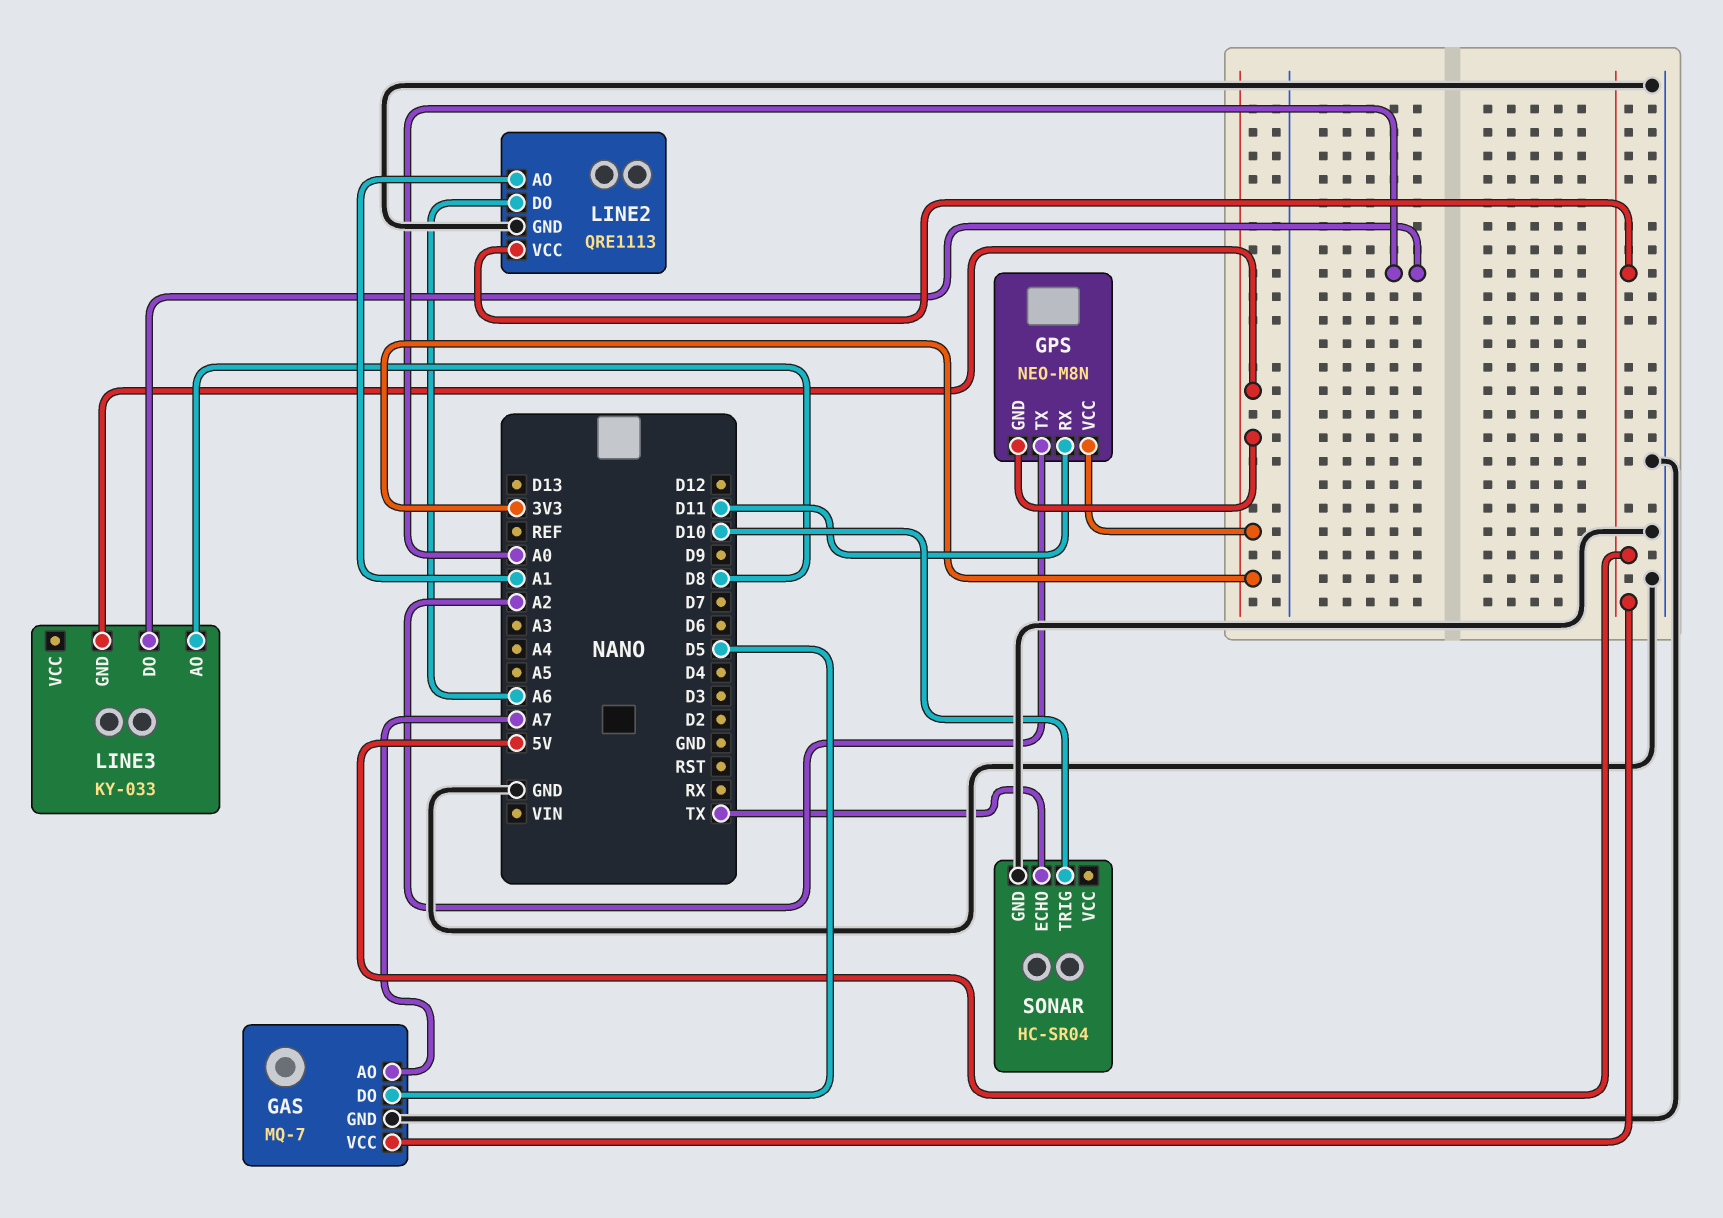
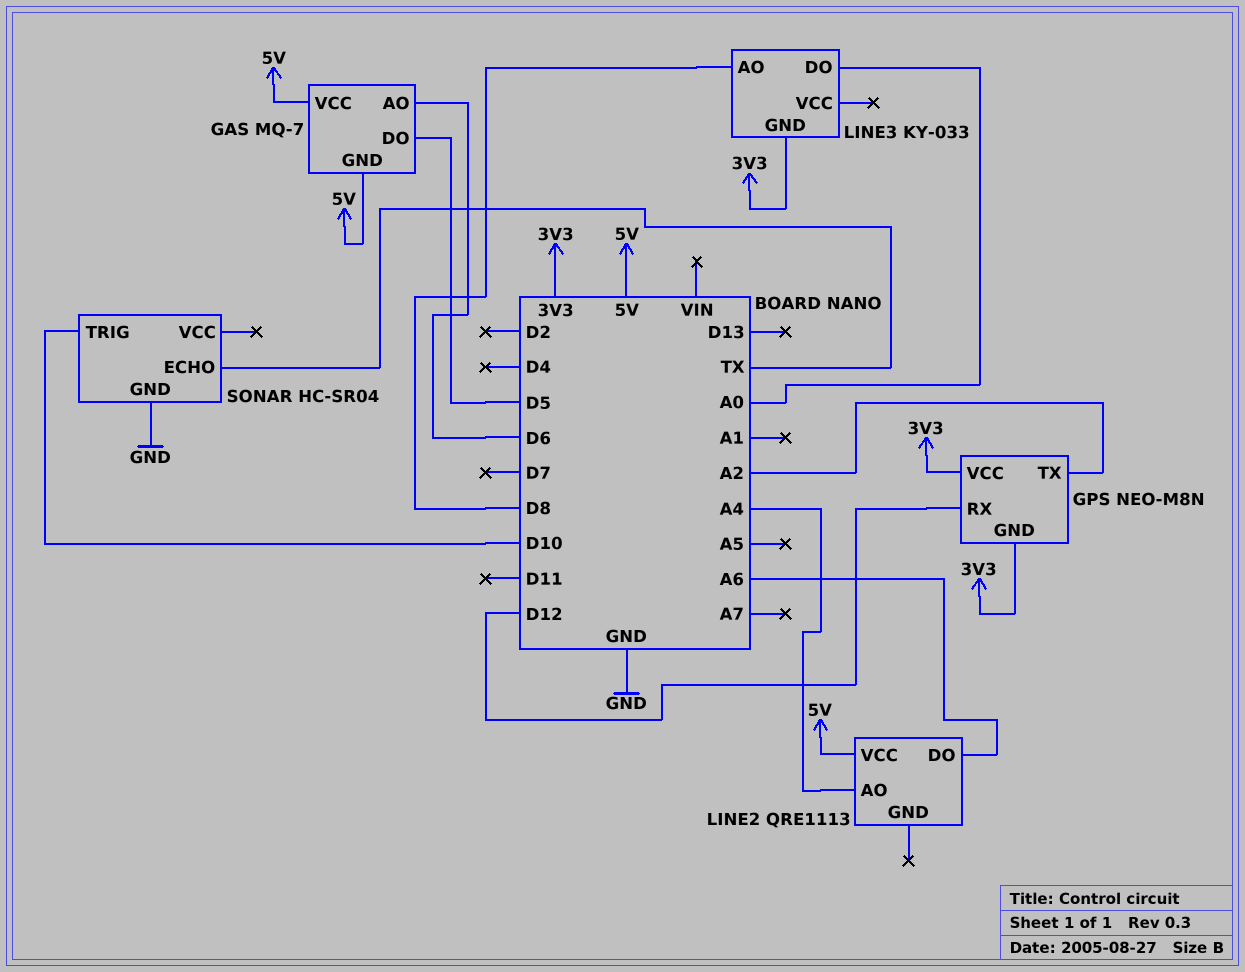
GAS pin AO: A7 -> D6
GAS pin GND: GND -> 5V
GPS pin RX: D11 -> D12
LINE2 pin AO: A1 -> A4
LINE2 pin GND: GND -> none

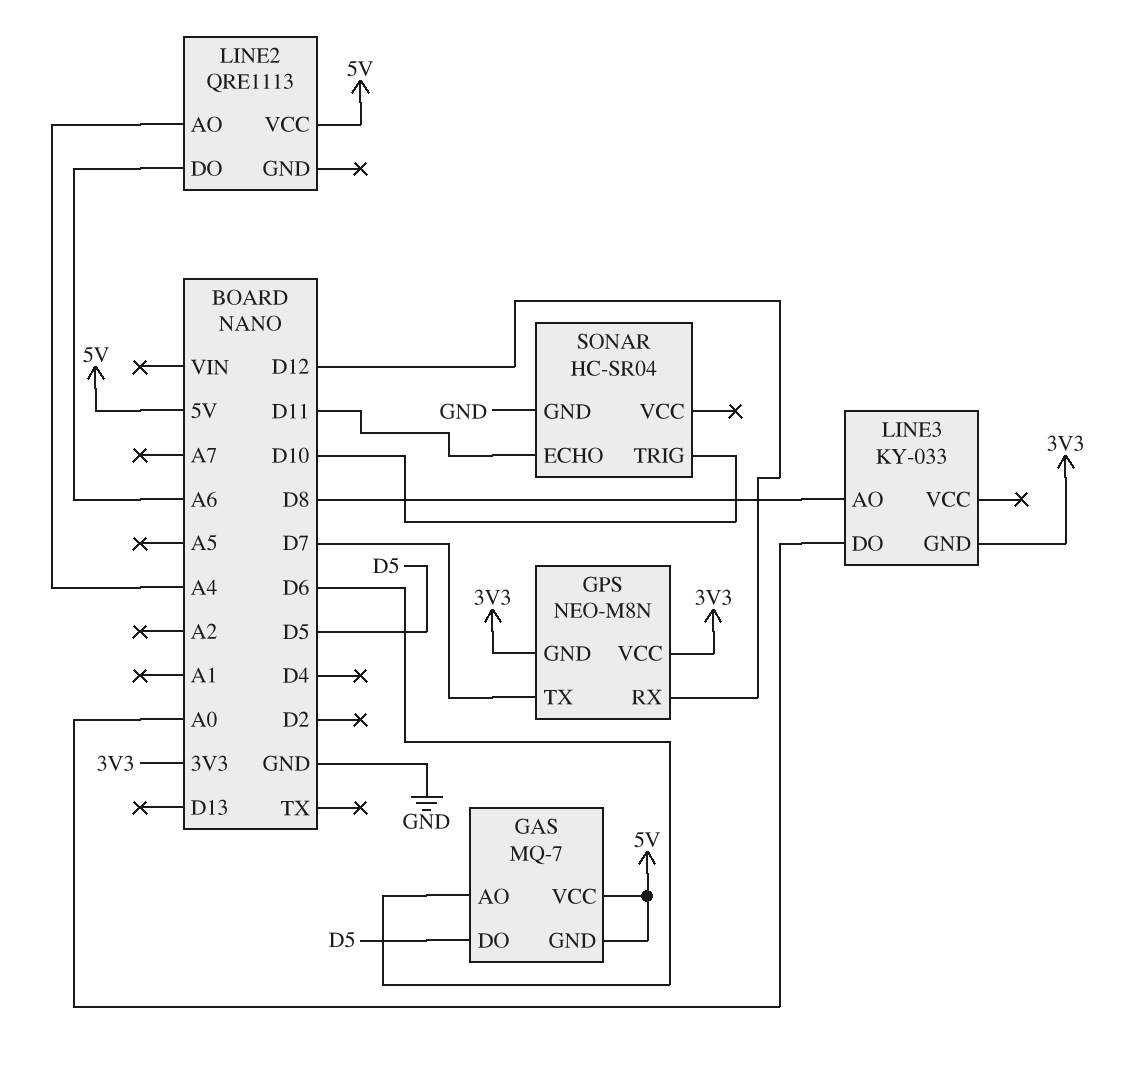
GPS pin TX: A2 -> D7
SONAR pin ECHO: TX -> D11

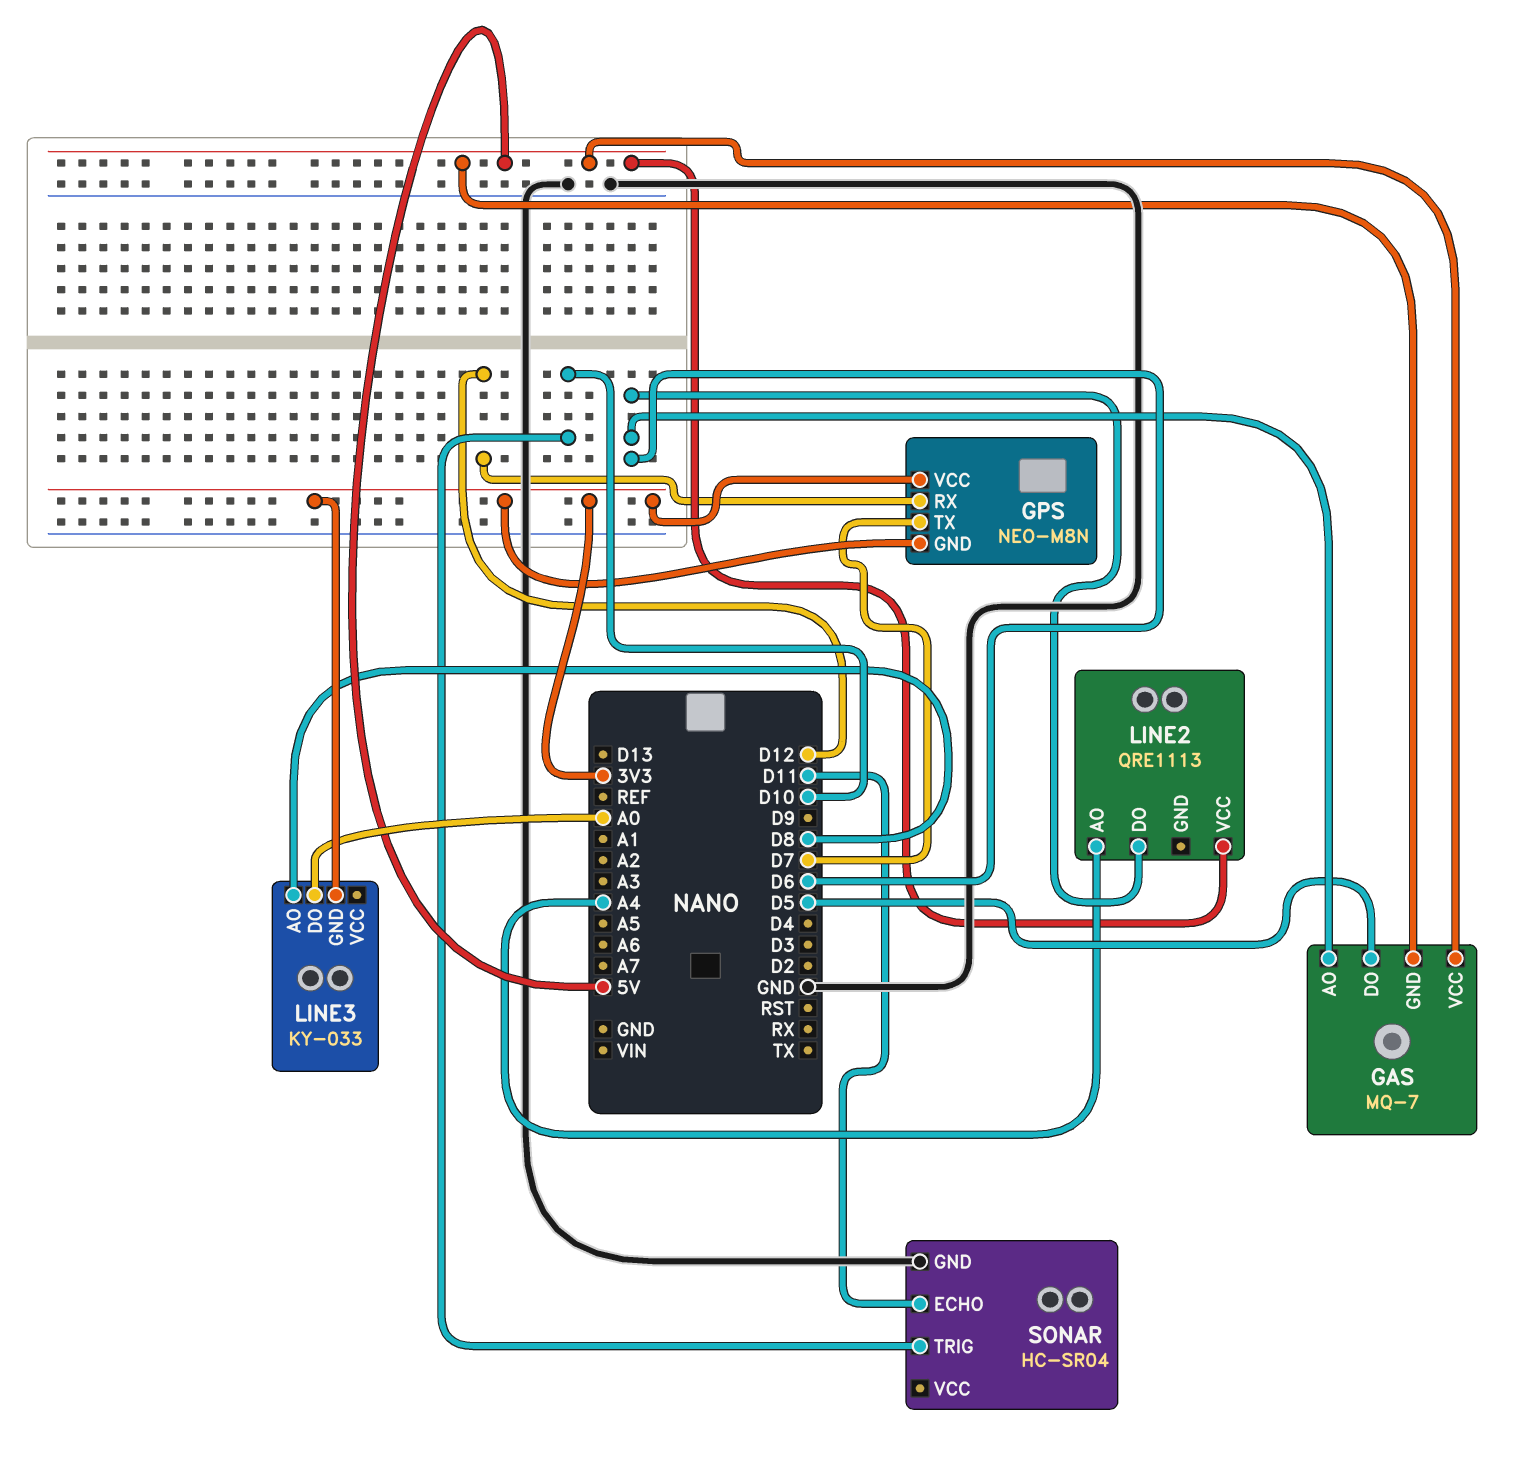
LINE2 pin DO: A6 -> D6

